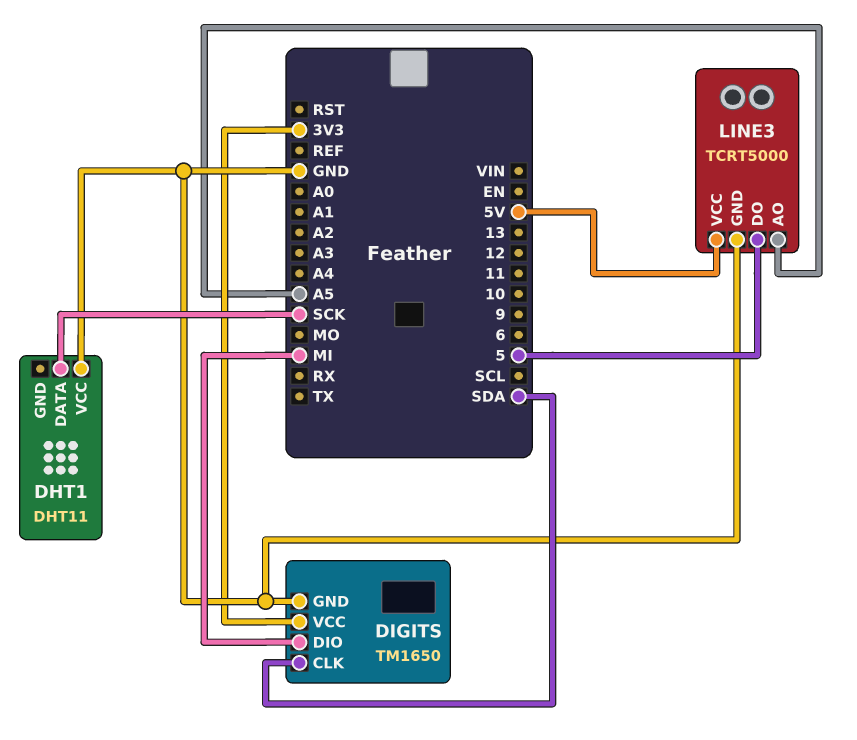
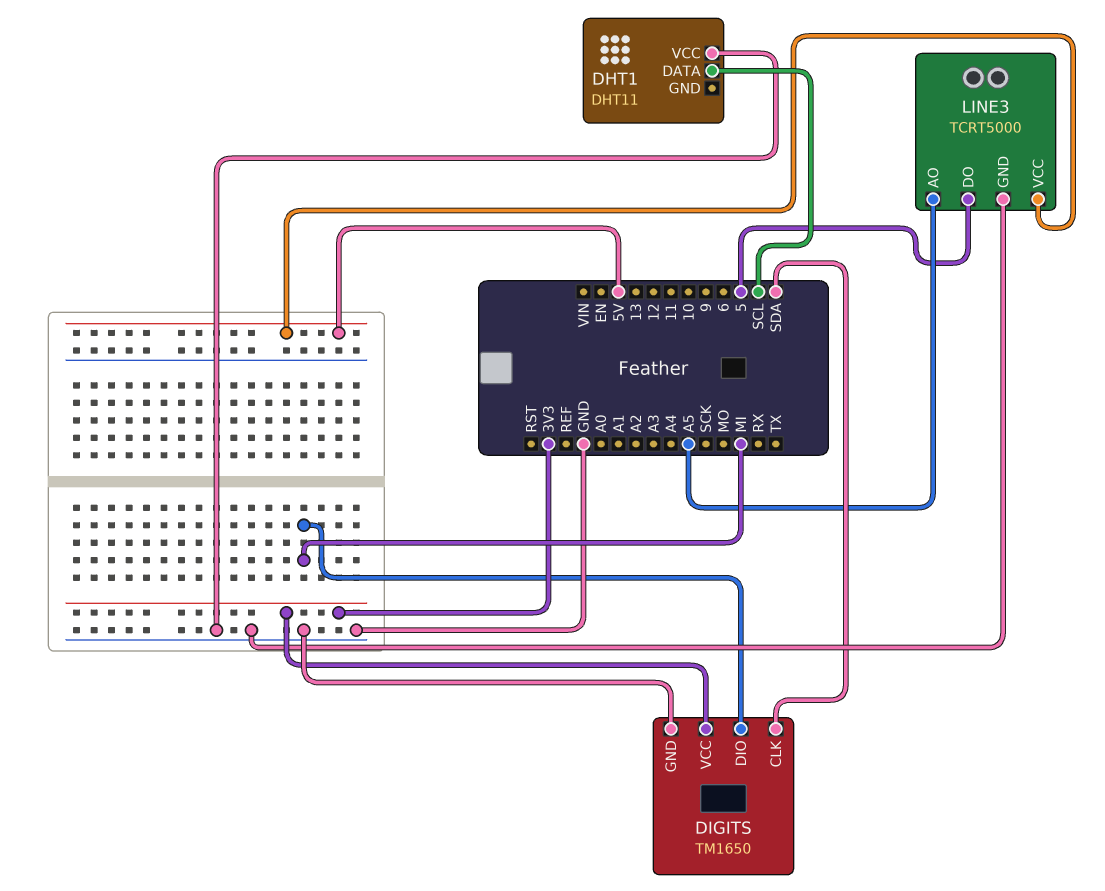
DHT1 pin DATA: SCK -> SCL

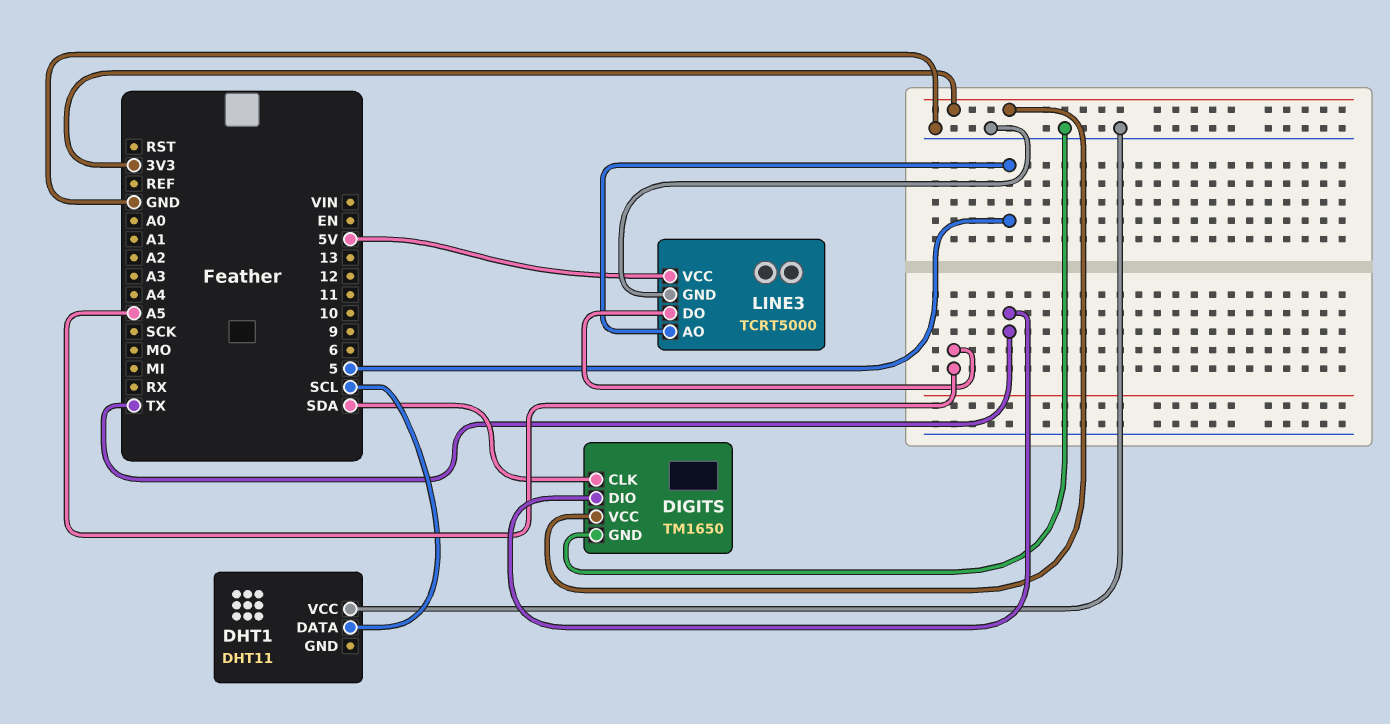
DIGITS pin DIO: MI -> TX
LINE3 pin AO: A5 -> 5
LINE3 pin DO: 5 -> A5

